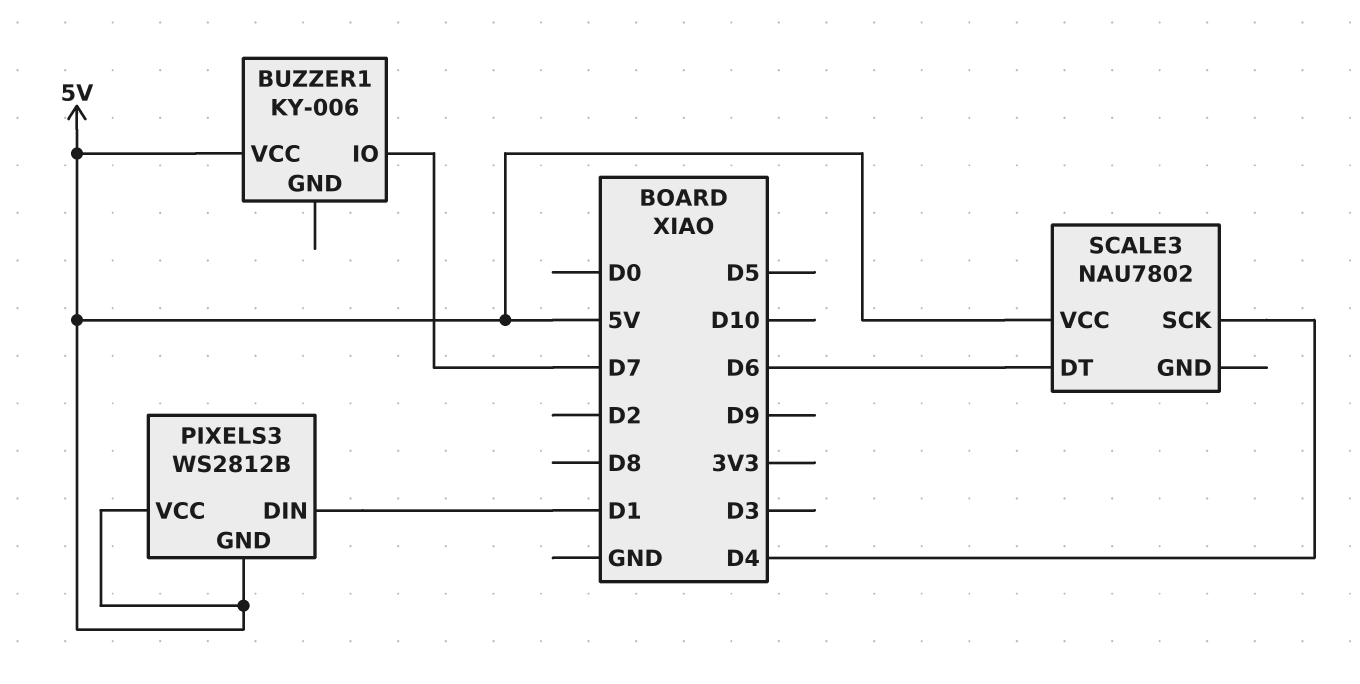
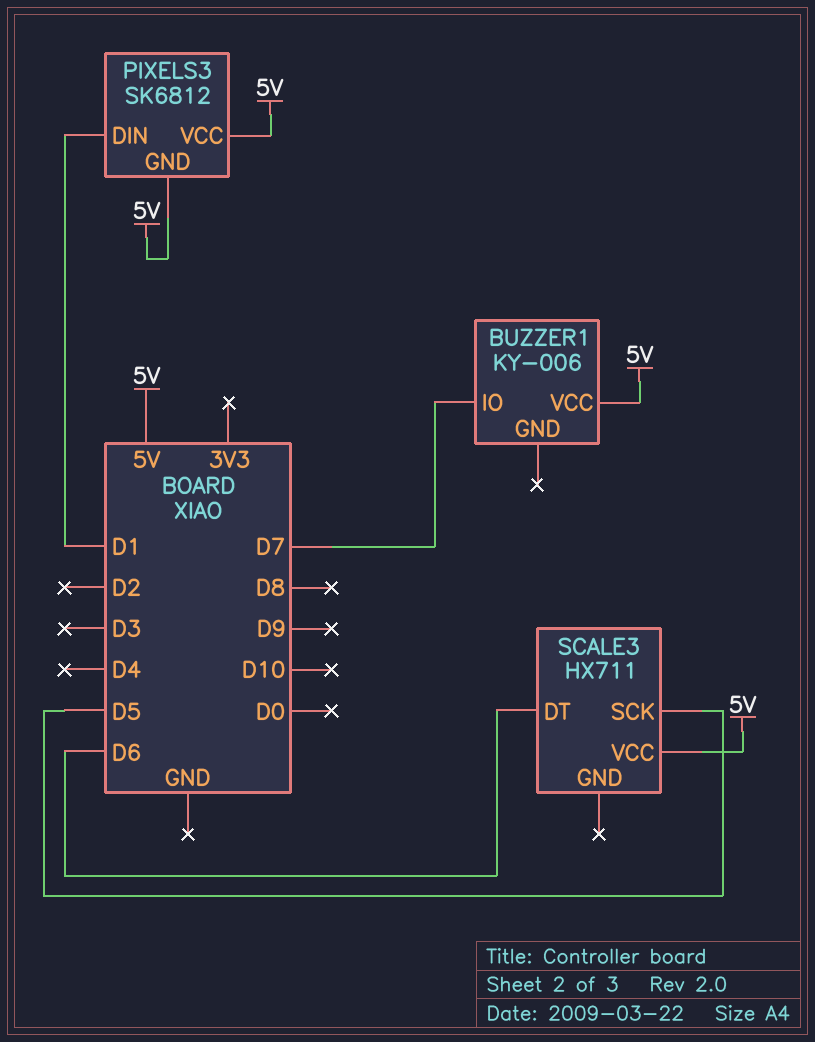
PIXELS3: WS2812B -> SK6812
SCALE3: NAU7802 -> HX711
SCALE3 pin SCK: D4 -> D5

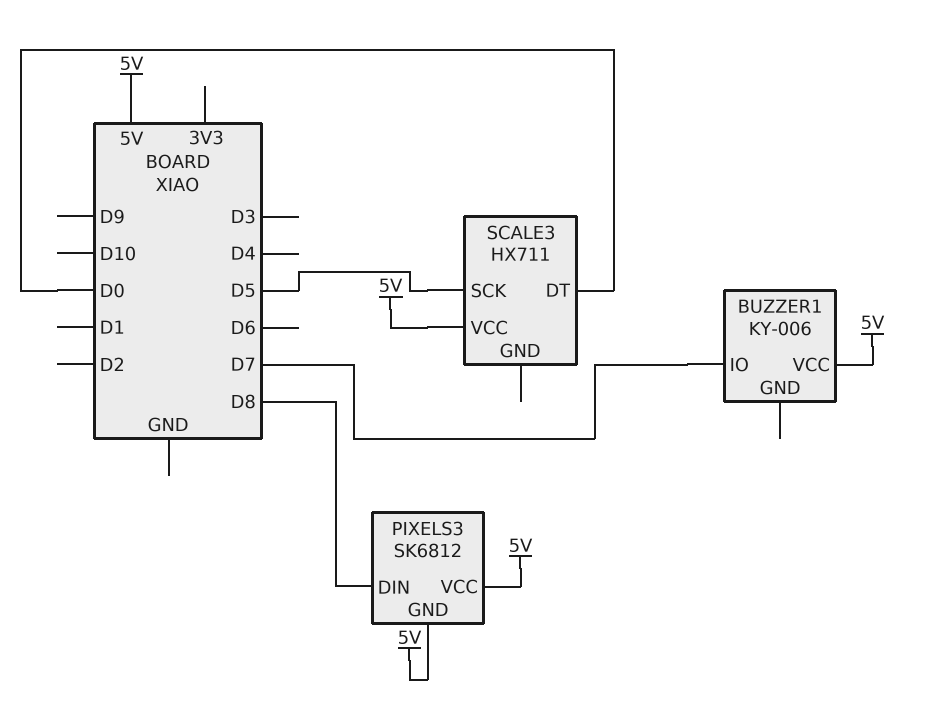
PIXELS3 pin DIN: D1 -> D8
SCALE3 pin DT: D6 -> D0

